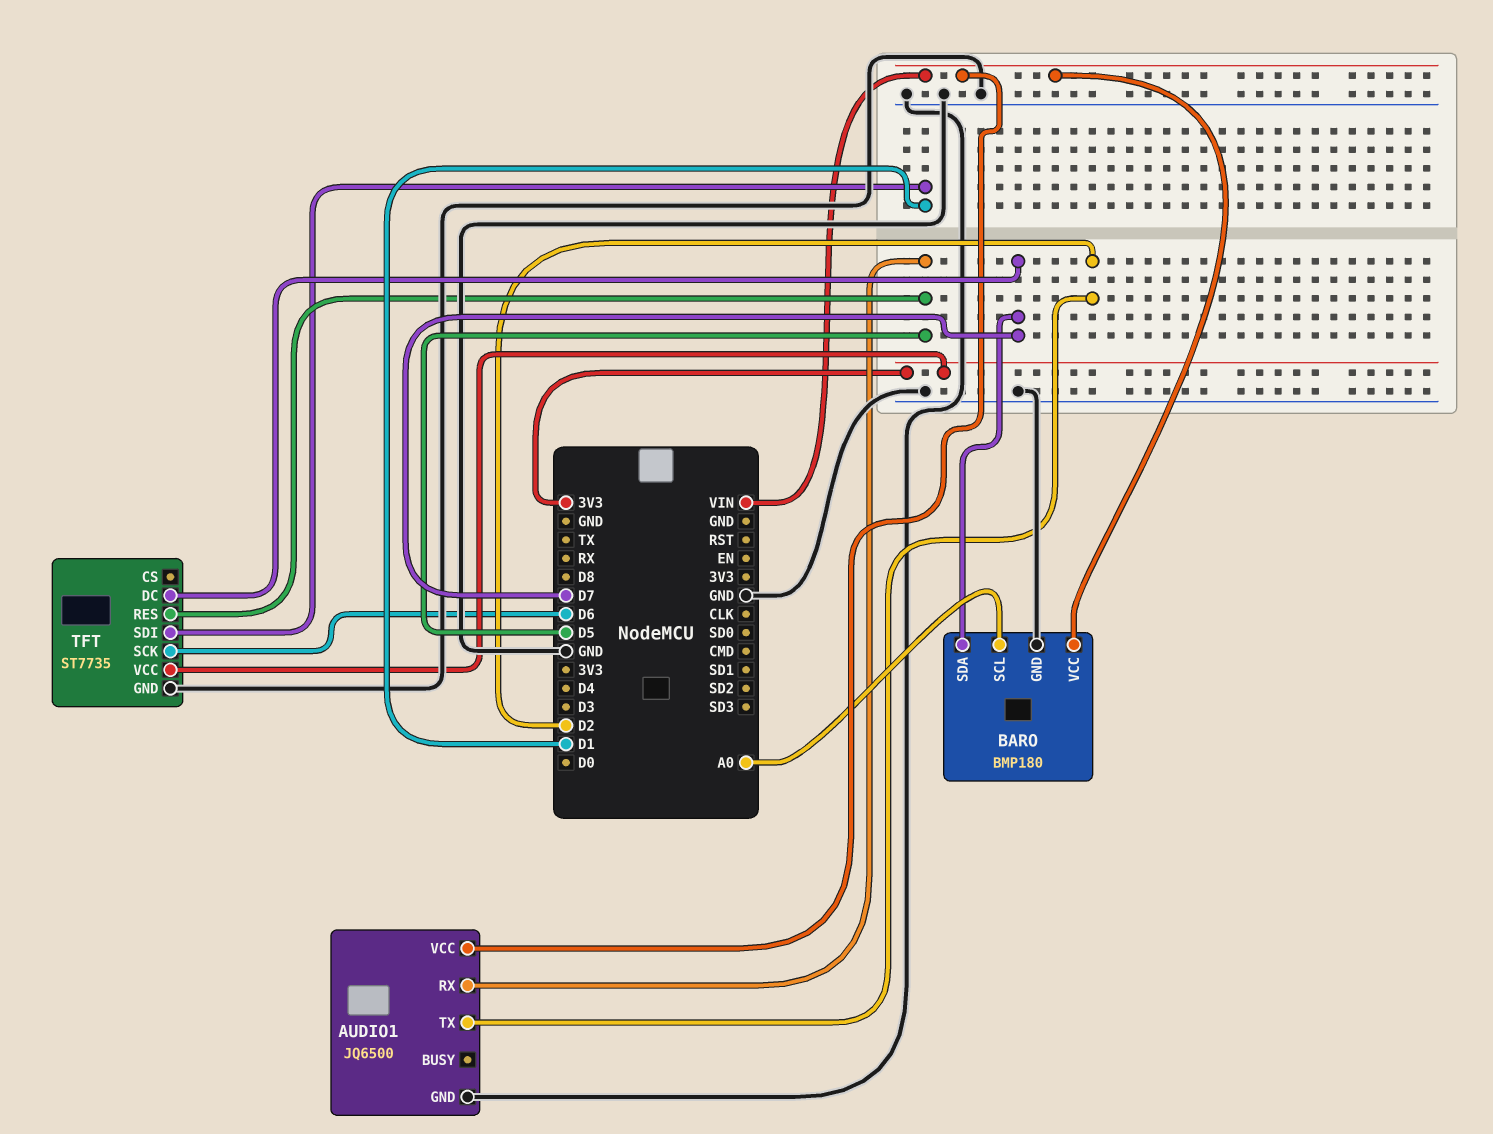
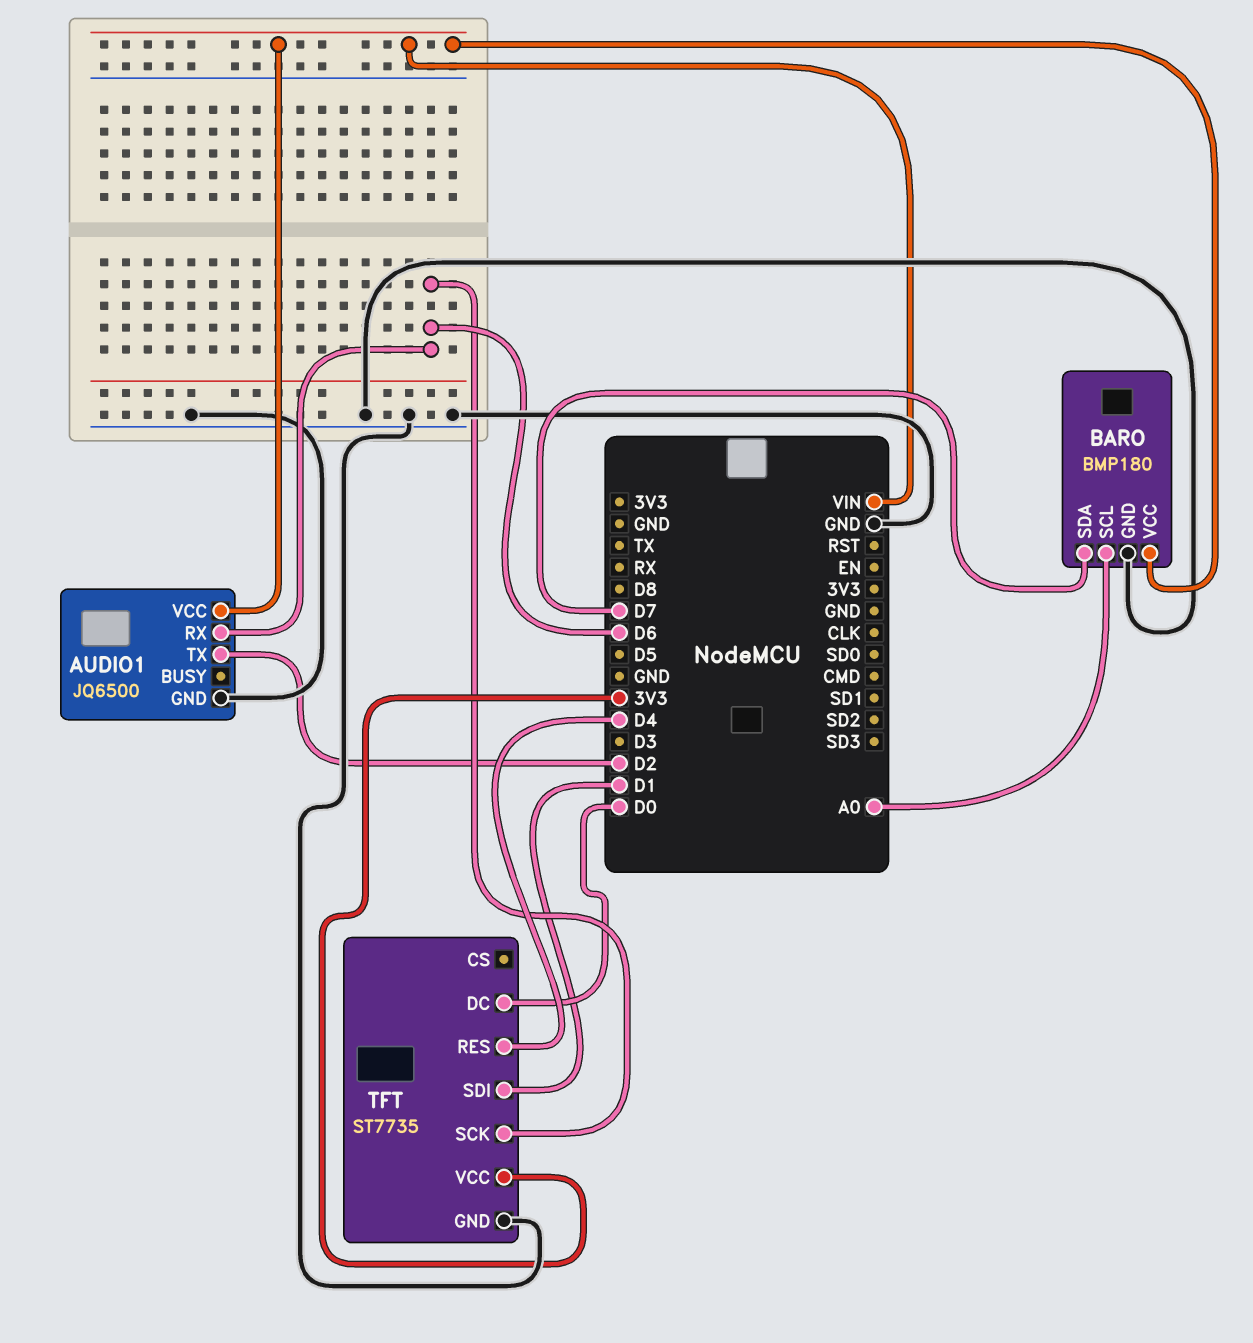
AUDIO1 pin RX: D5 -> D6
TFT pin DC: D7 -> D0
TFT pin RES: D5 -> D4

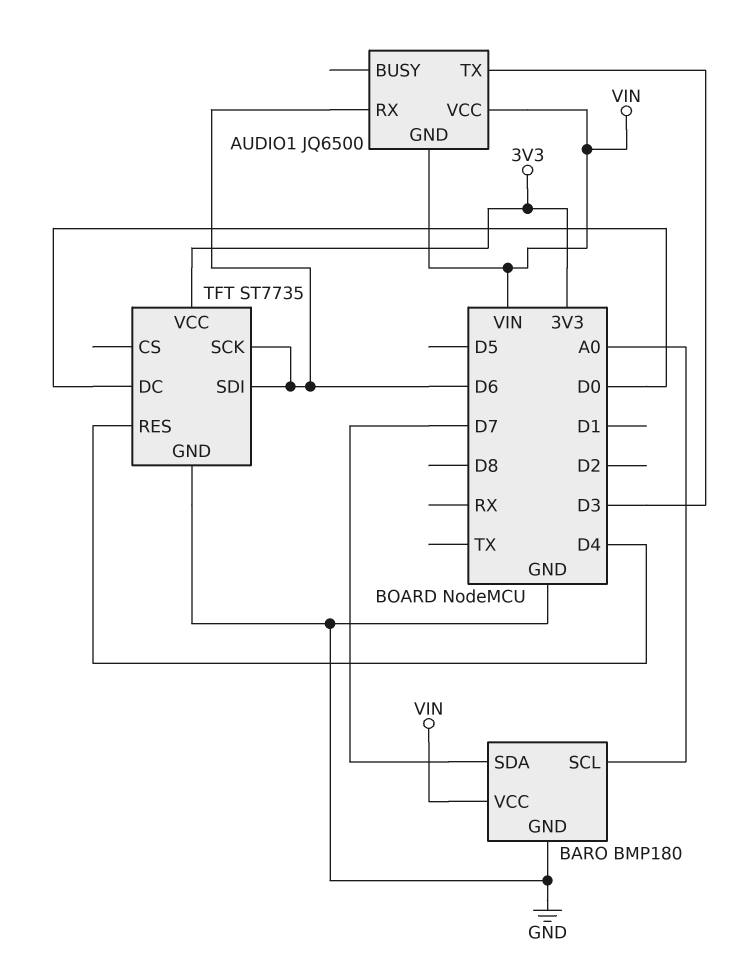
AUDIO1 pin GND: GND -> VIN
AUDIO1 pin TX: D2 -> D3
TFT pin SDI: D1 -> D6

